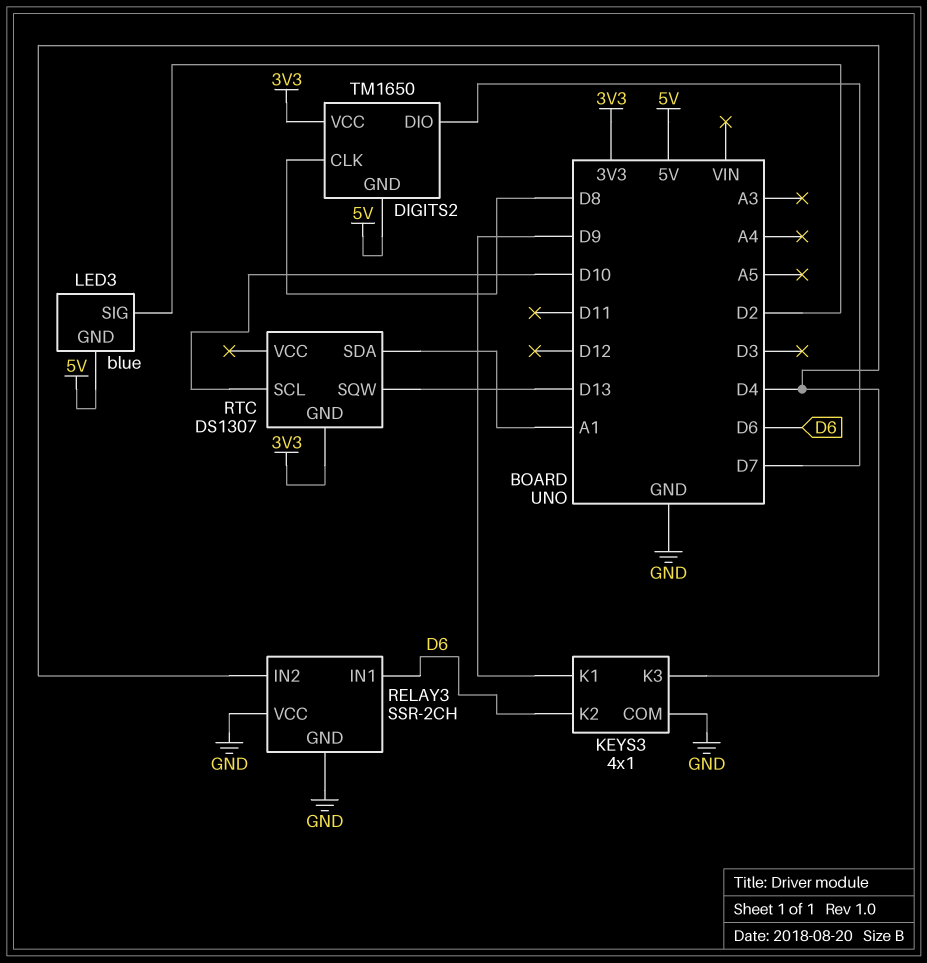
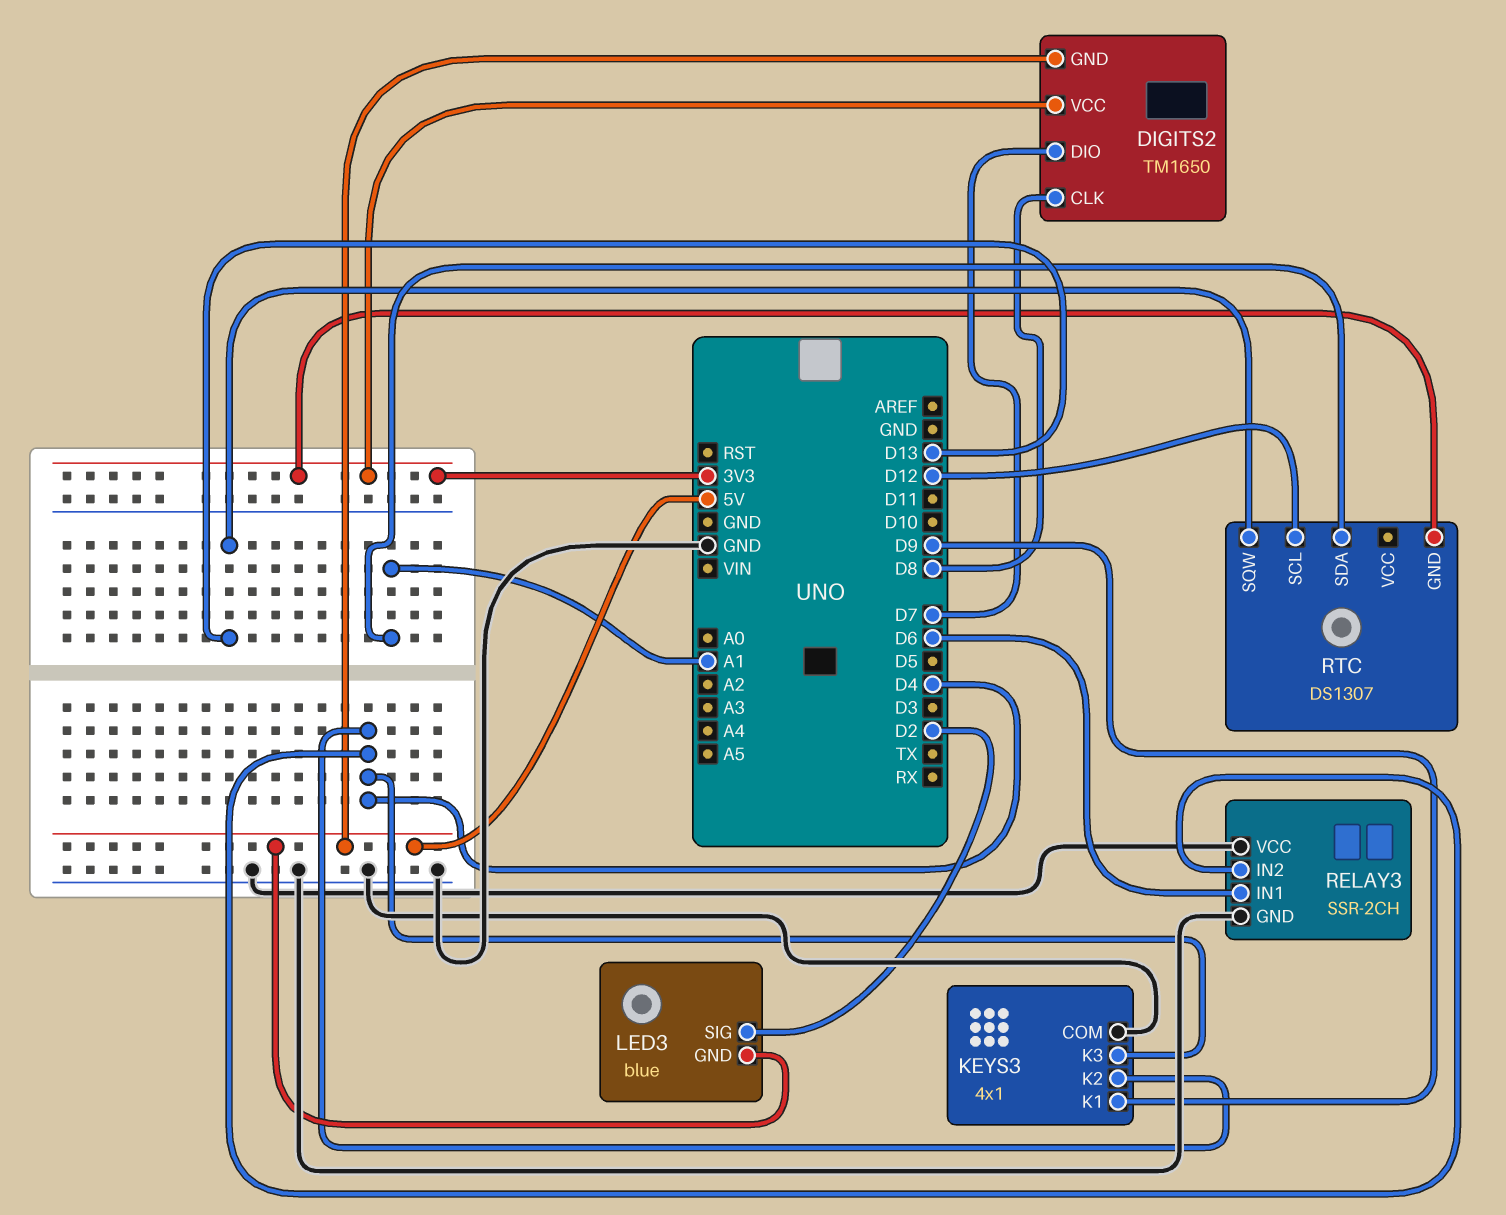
KEYS3 pin K2: D6 -> D4
RTC pin SCL: D10 -> D12

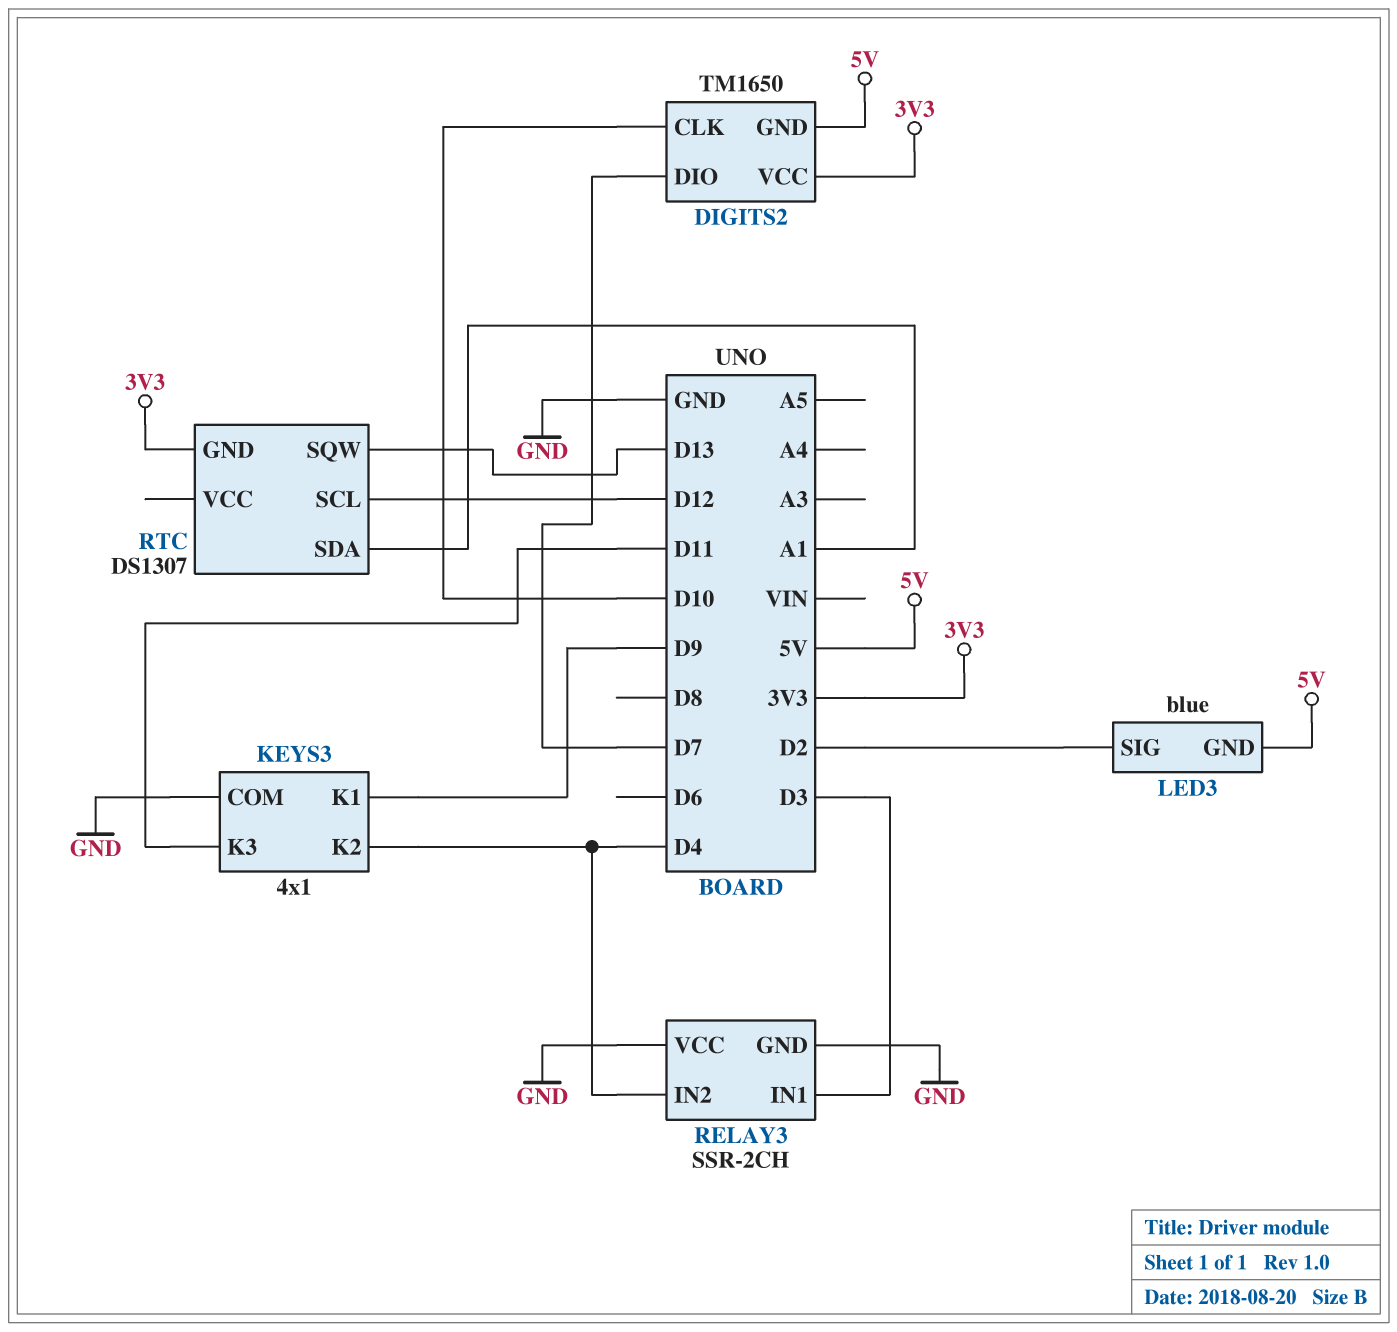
DIGITS2 pin CLK: D8 -> D10
KEYS3 pin K3: D4 -> D11
RELAY3 pin IN1: D6 -> D3

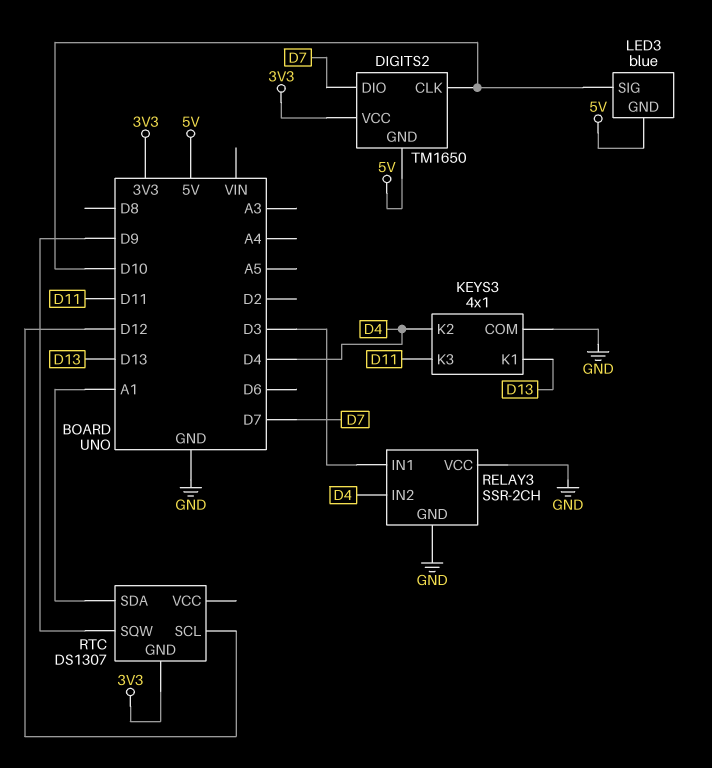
KEYS3 pin K1: D9 -> D13
LED3 pin SIG: D2 -> D10
RTC pin SQW: D13 -> D9

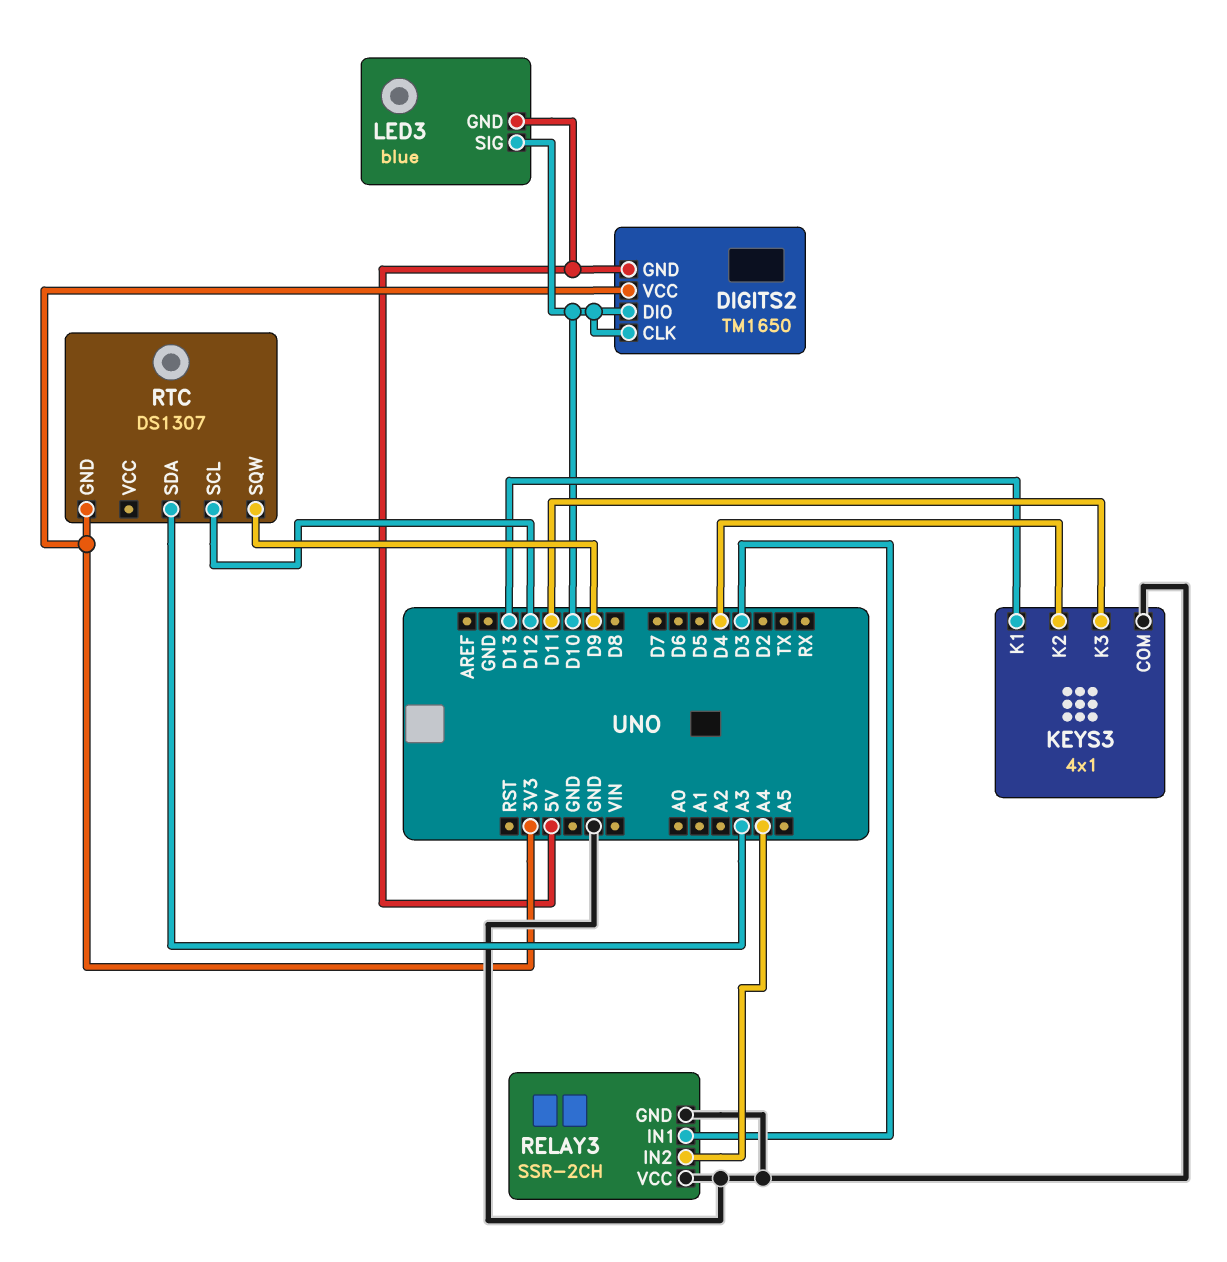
DIGITS2 pin DIO: D7 -> D10
RELAY3 pin IN2: D4 -> A4
RTC pin SDA: A1 -> A3

